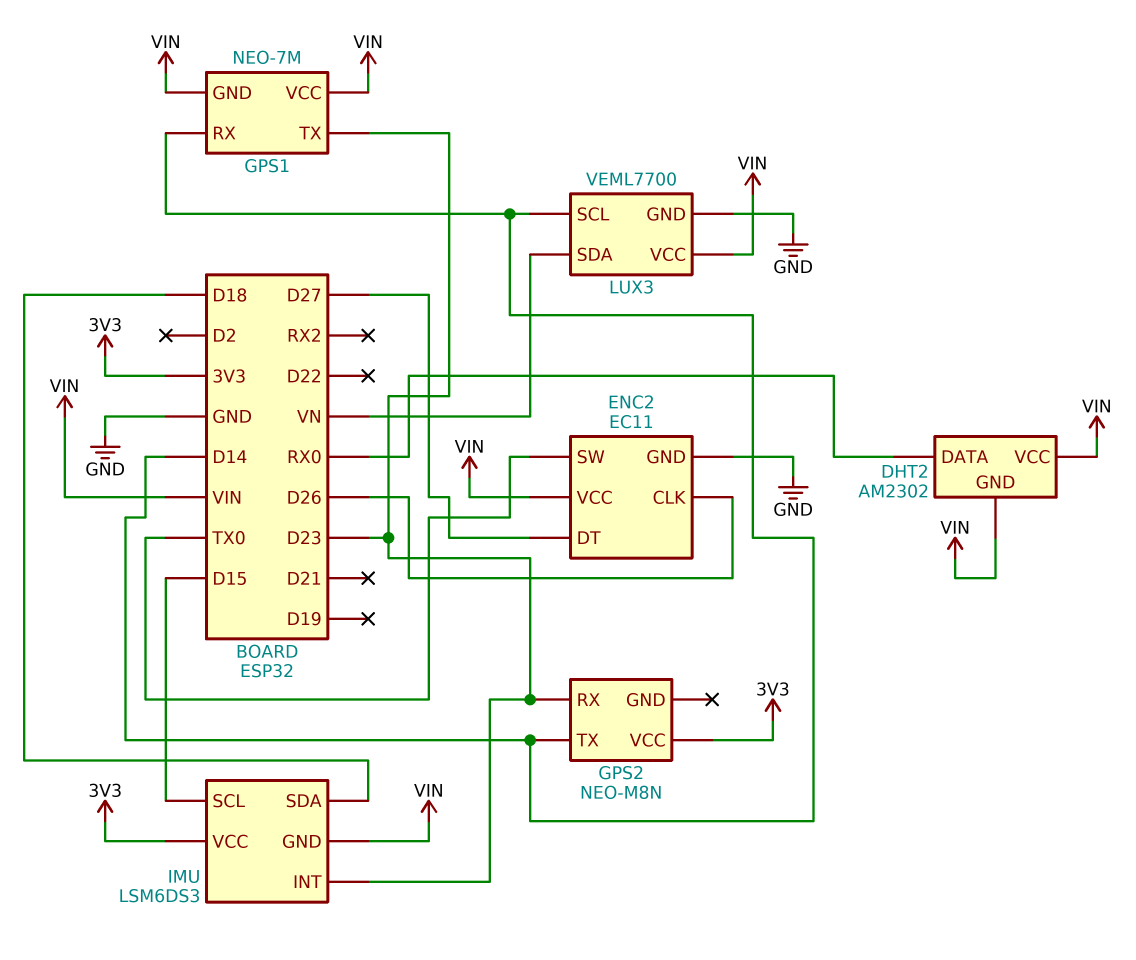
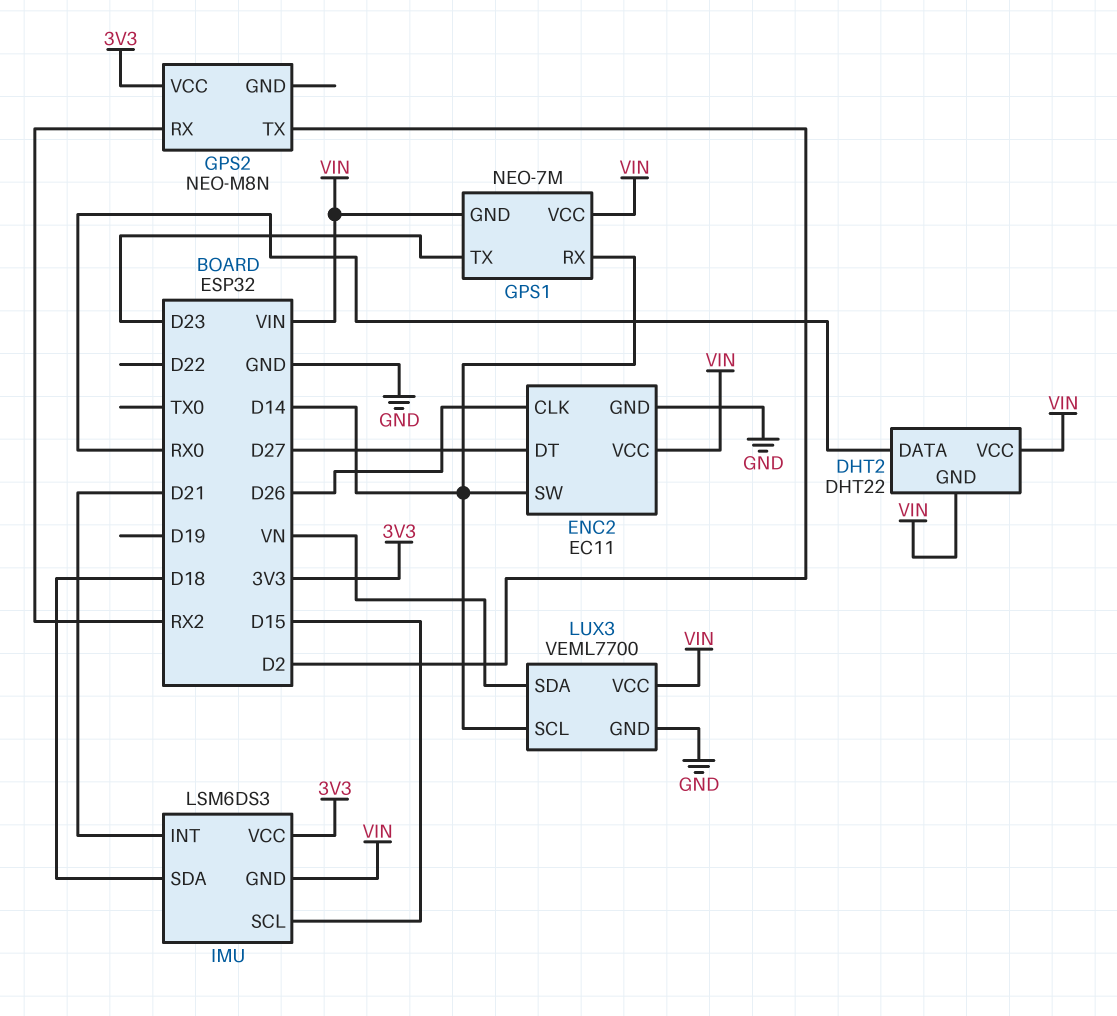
DHT2: AM2302 -> DHT22
ENC2 pin SW: TX0 -> D14
GPS2 pin RX: D23 -> RX2
GPS2 pin TX: D14 -> D2
IMU pin INT: D23 -> D21

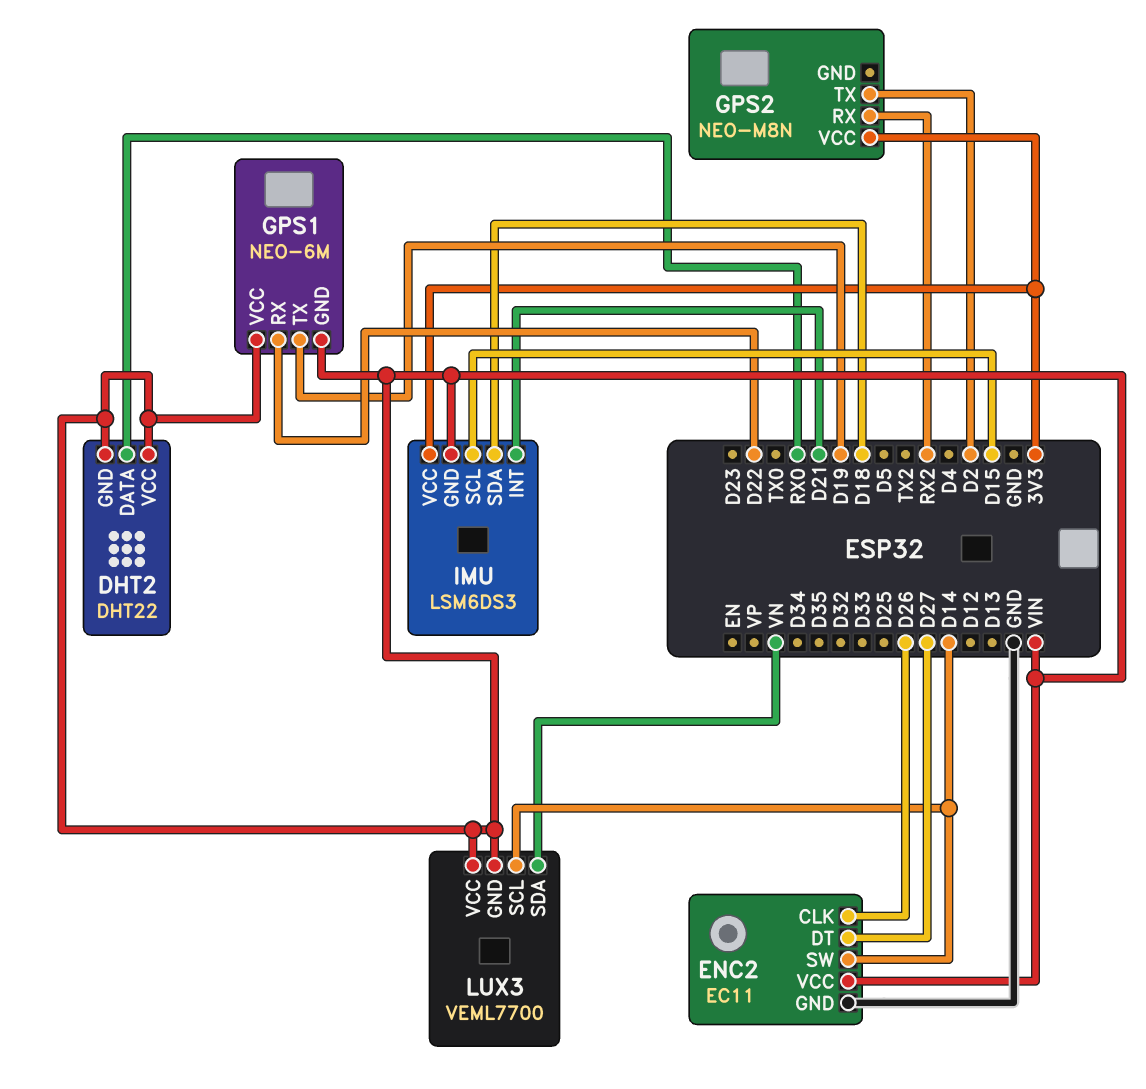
GPS1: NEO-7M -> NEO-6M
GPS1 pin RX: D14 -> D22
GPS1 pin TX: D23 -> D19
LUX3 pin GND: GND -> VIN

